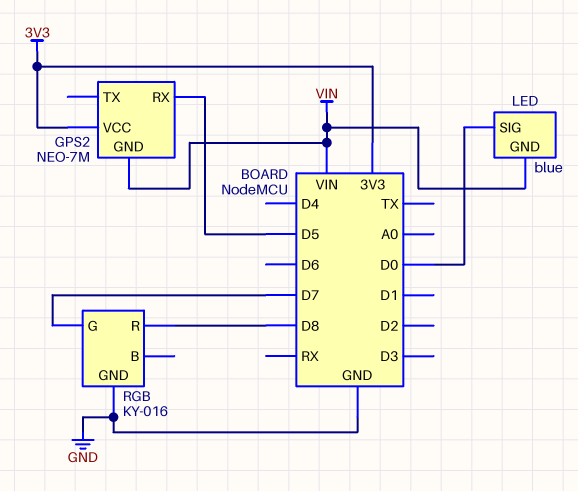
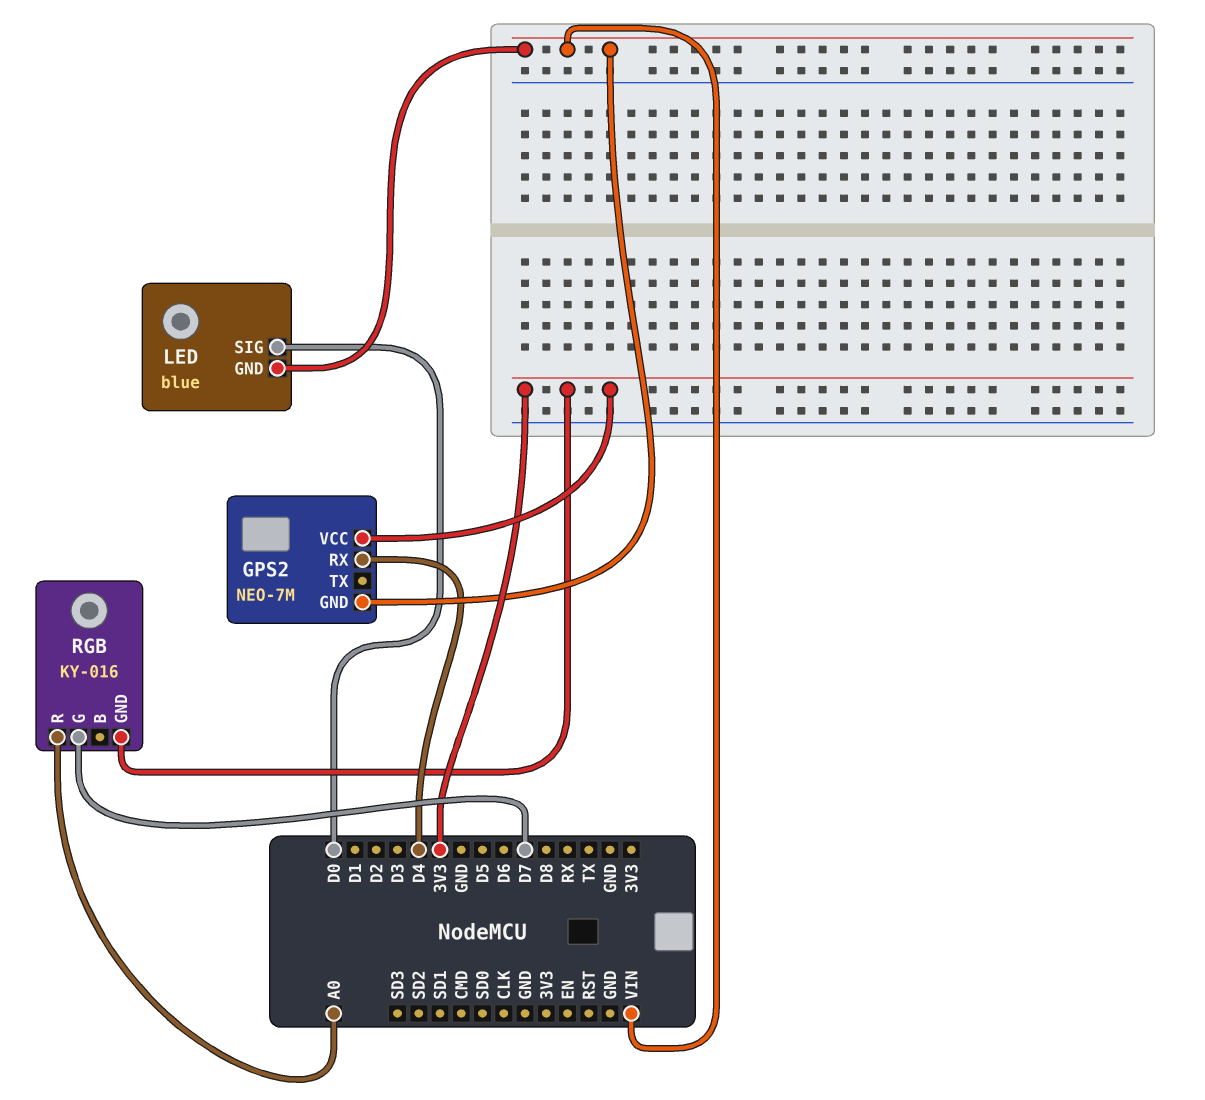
GPS2 pin RX: D5 -> D4
RGB pin GND: GND -> 3V3
RGB pin R: D8 -> A0

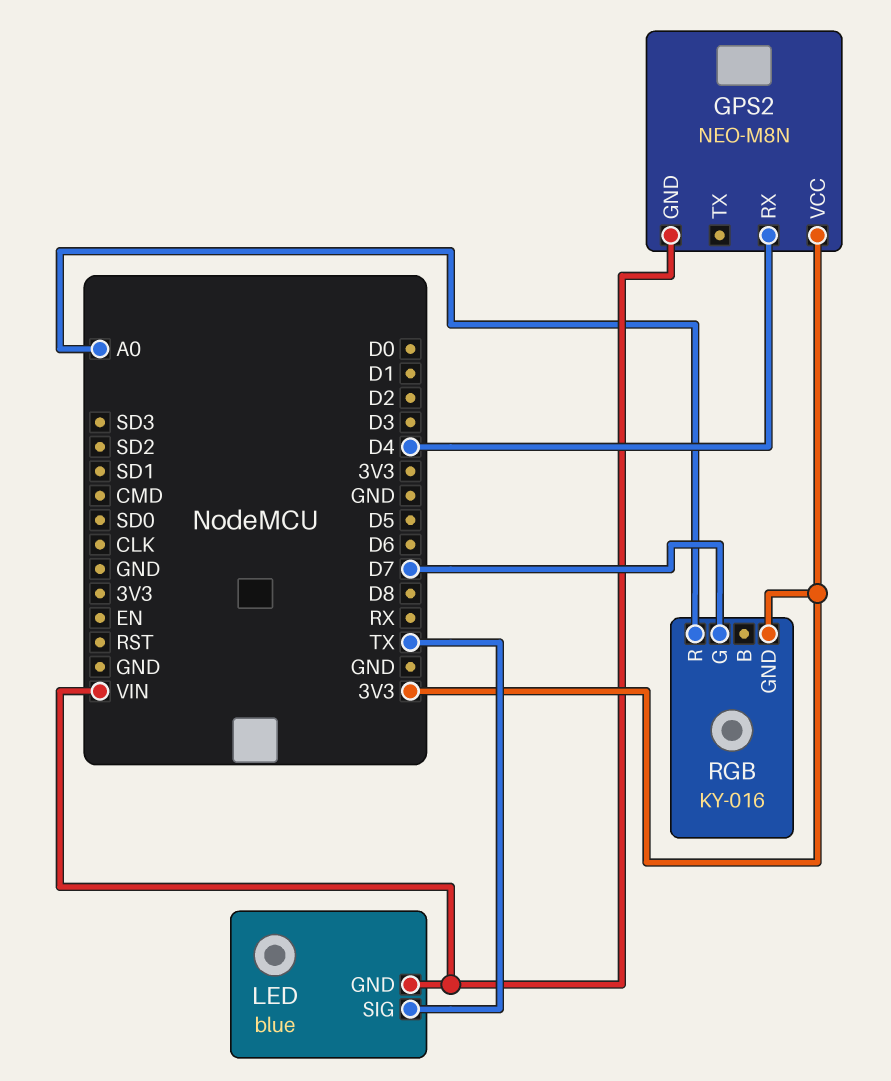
GPS2: NEO-7M -> NEO-M8N
LED pin SIG: D0 -> TX

